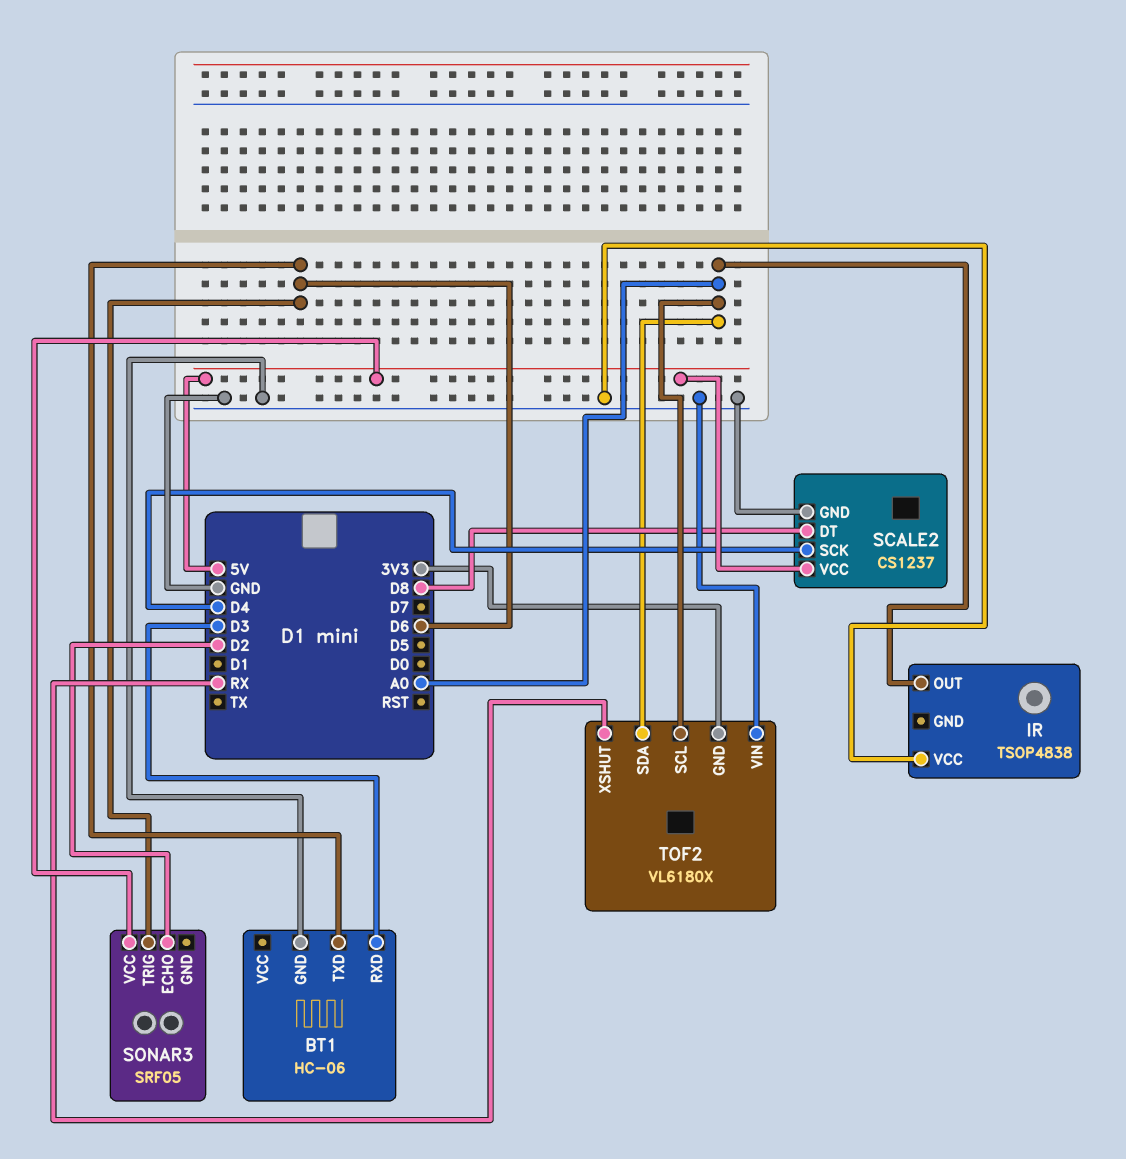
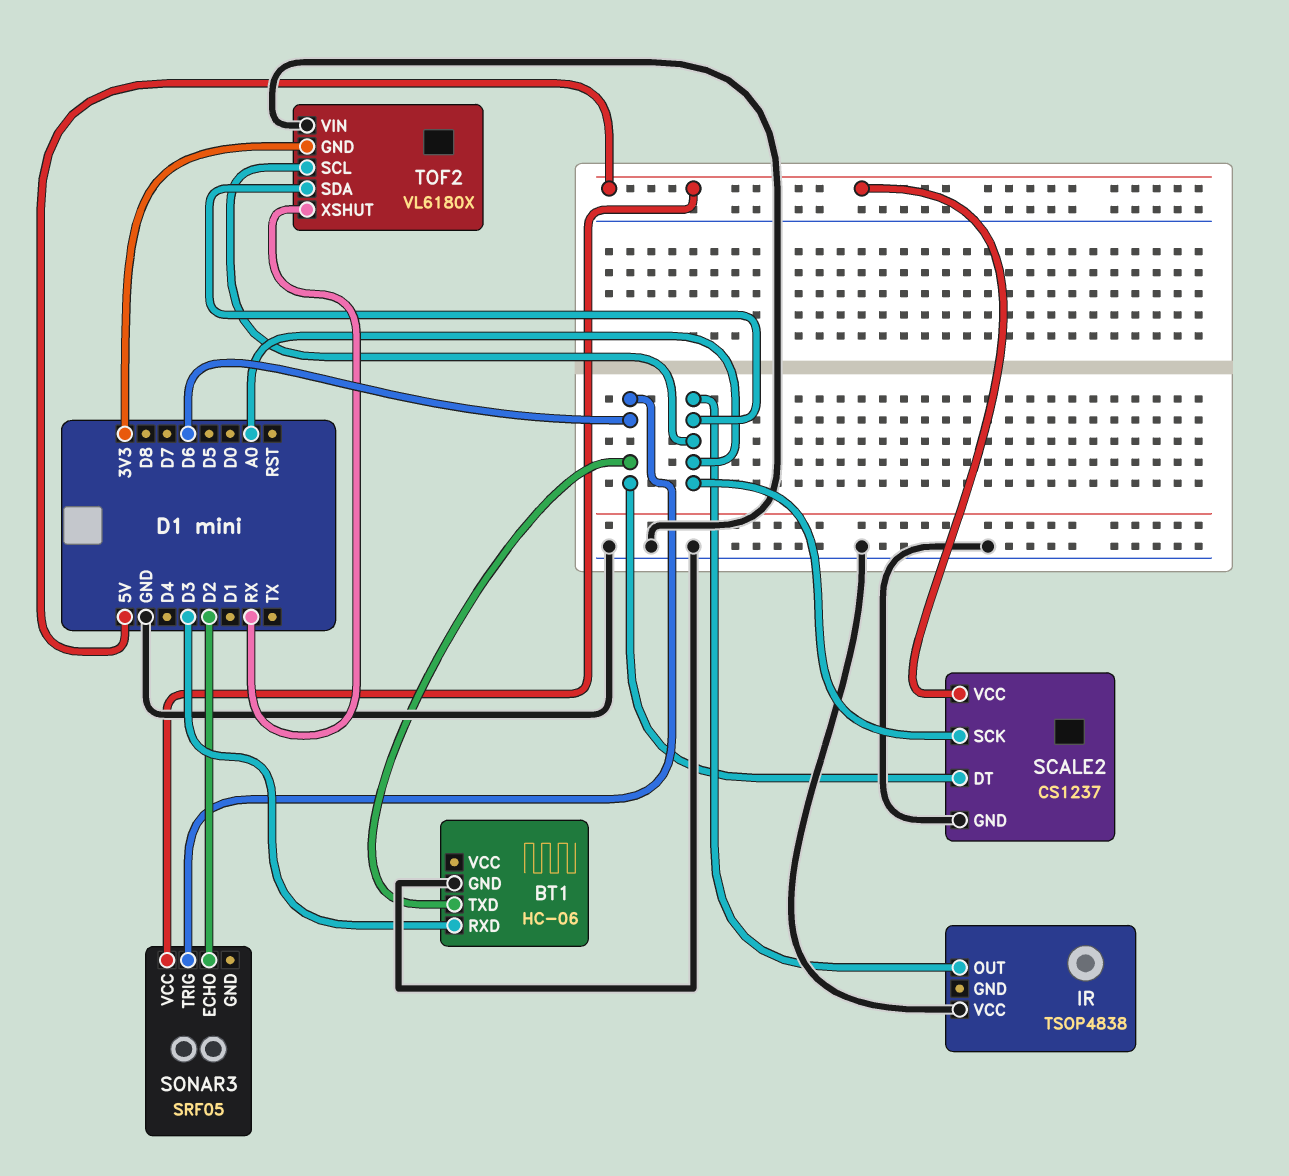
SCALE2 pin DT: D8 -> D6
SCALE2 pin SCK: D4 -> A0

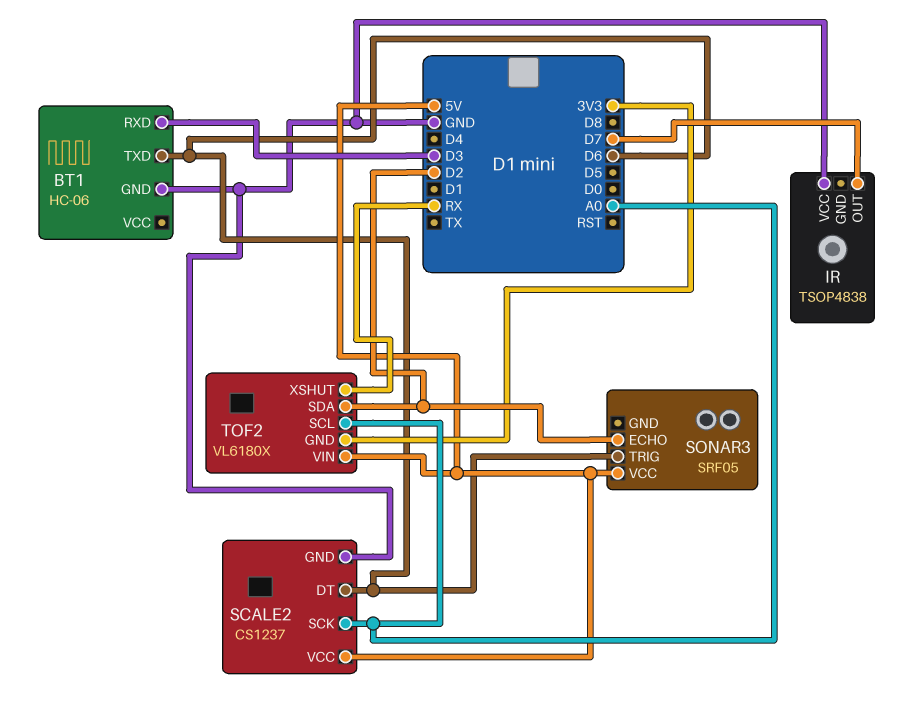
IR pin OUT: A0 -> D7
TOF2 pin SDA: A0 -> D2
TOF2 pin VIN: GND -> 5V

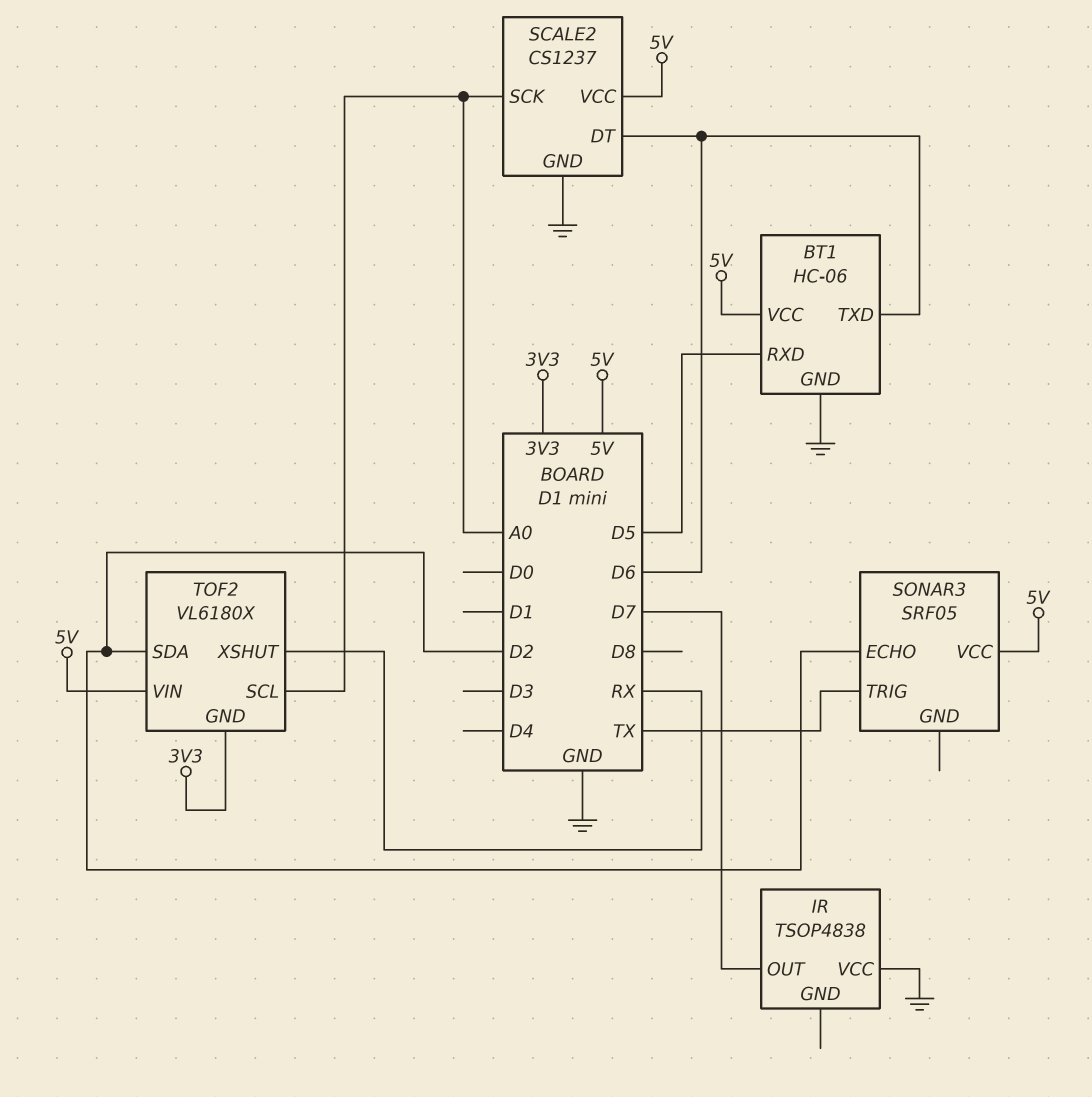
BT1 pin RXD: D3 -> D5
BT1 pin VCC: none -> 5V
SONAR3 pin TRIG: D6 -> TX

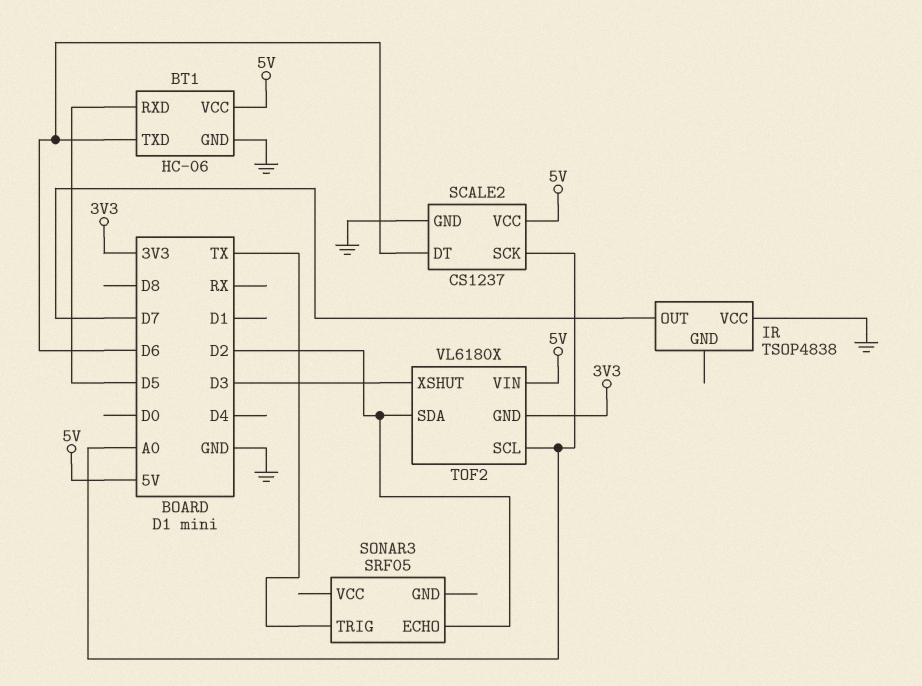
SONAR3 pin VCC: 5V -> none
TOF2 pin XSHUT: RX -> D3

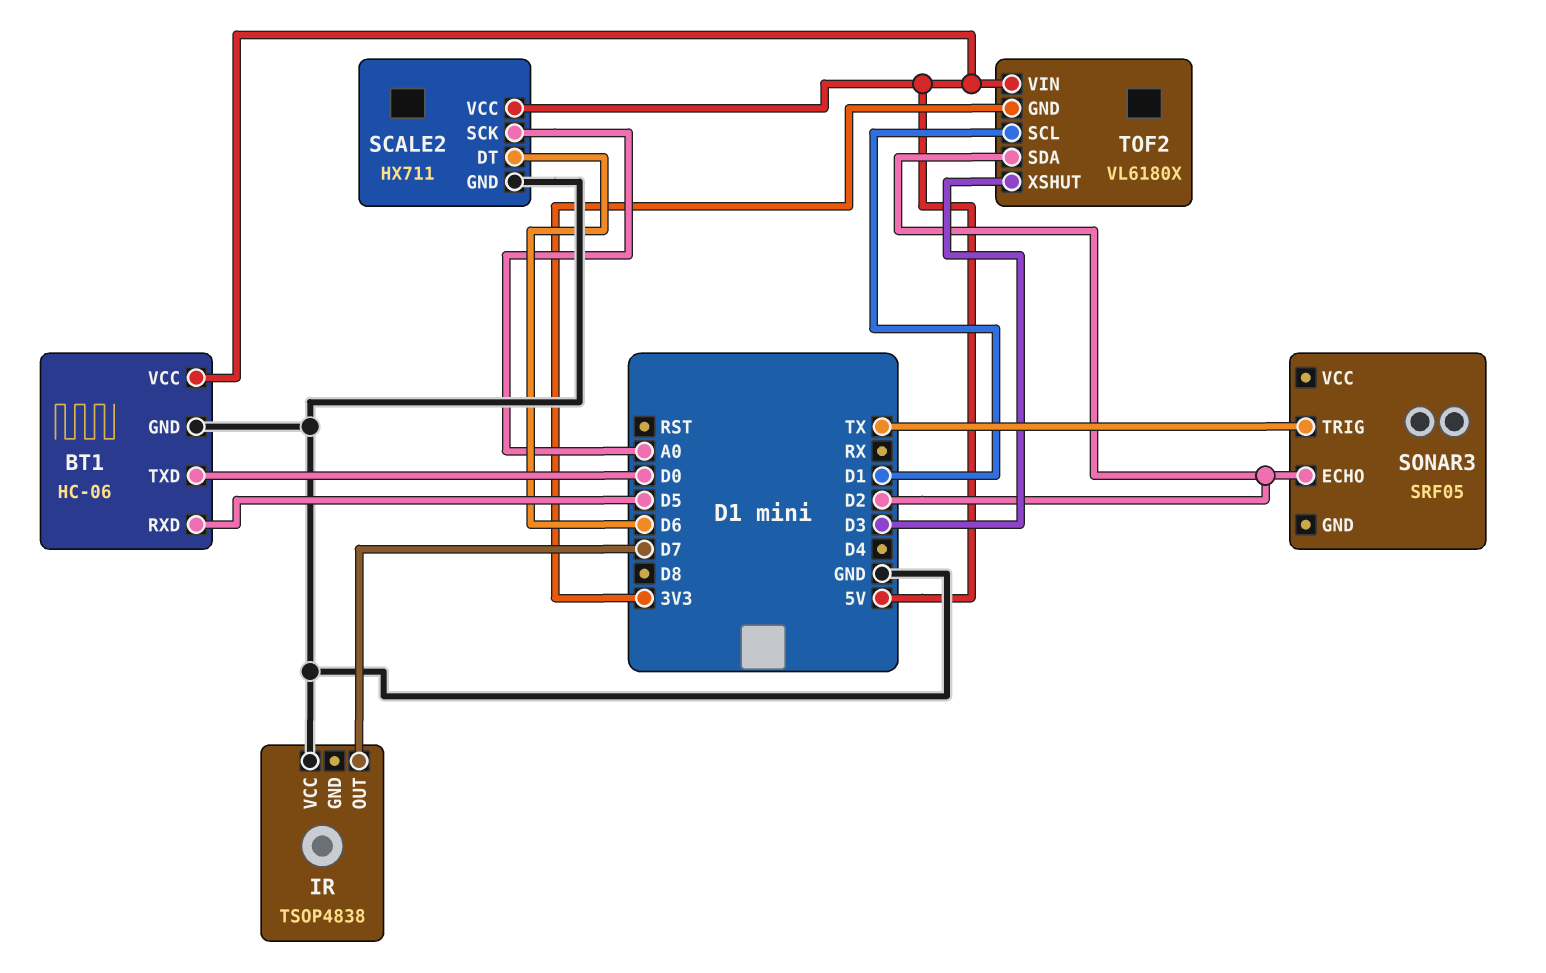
BT1 pin TXD: D6 -> D0
SCALE2: CS1237 -> HX711
TOF2 pin SCL: A0 -> D1

